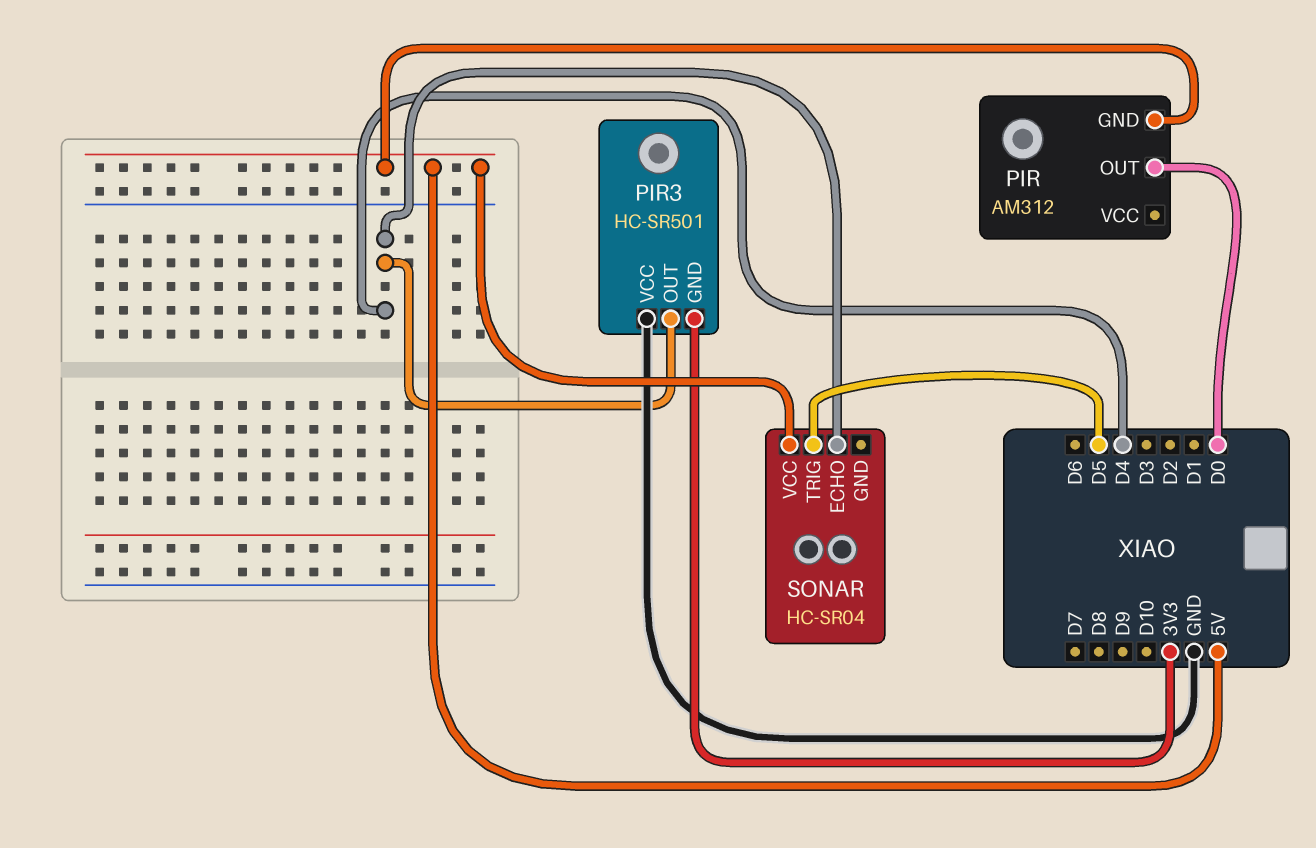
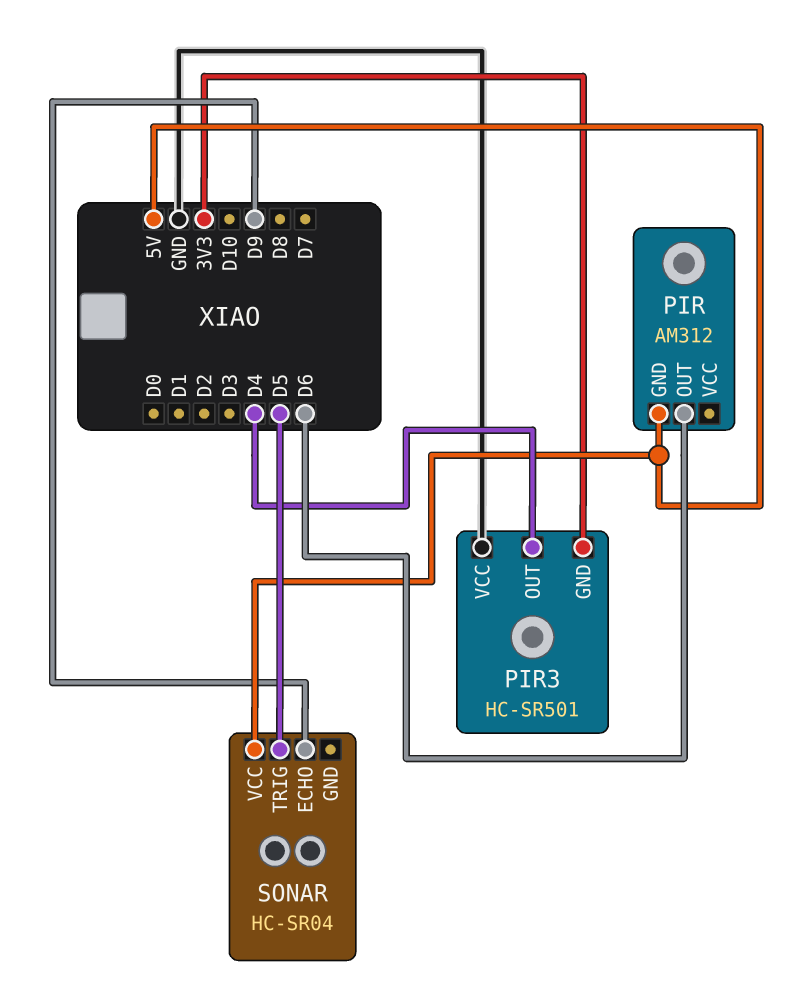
PIR pin OUT: D0 -> D6
SONAR pin ECHO: D4 -> D9

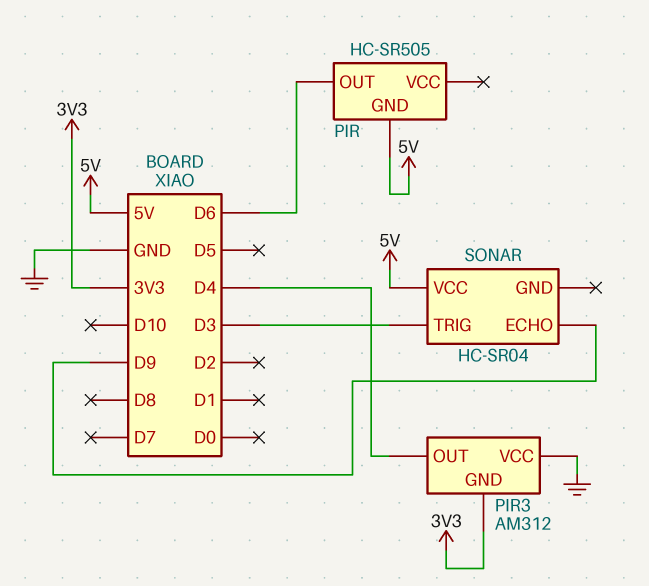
PIR: AM312 -> HC-SR505
PIR3: HC-SR501 -> AM312
SONAR pin TRIG: D5 -> D3

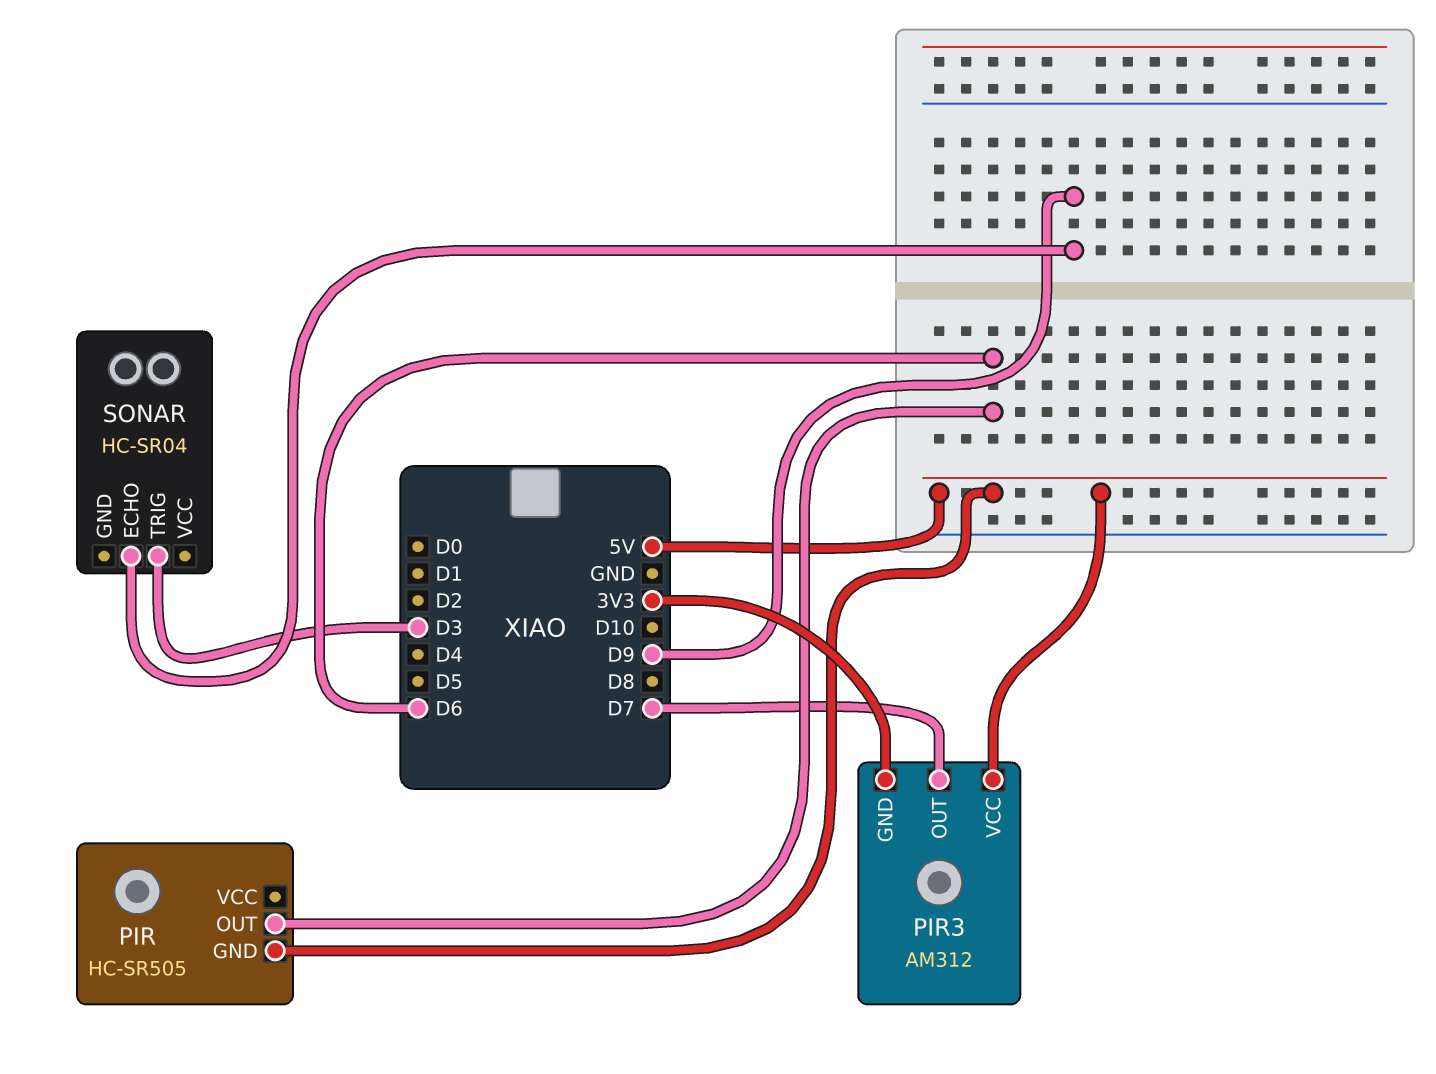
PIR3 pin OUT: D4 -> D7
PIR3 pin VCC: GND -> 5V
SONAR pin VCC: 5V -> none

